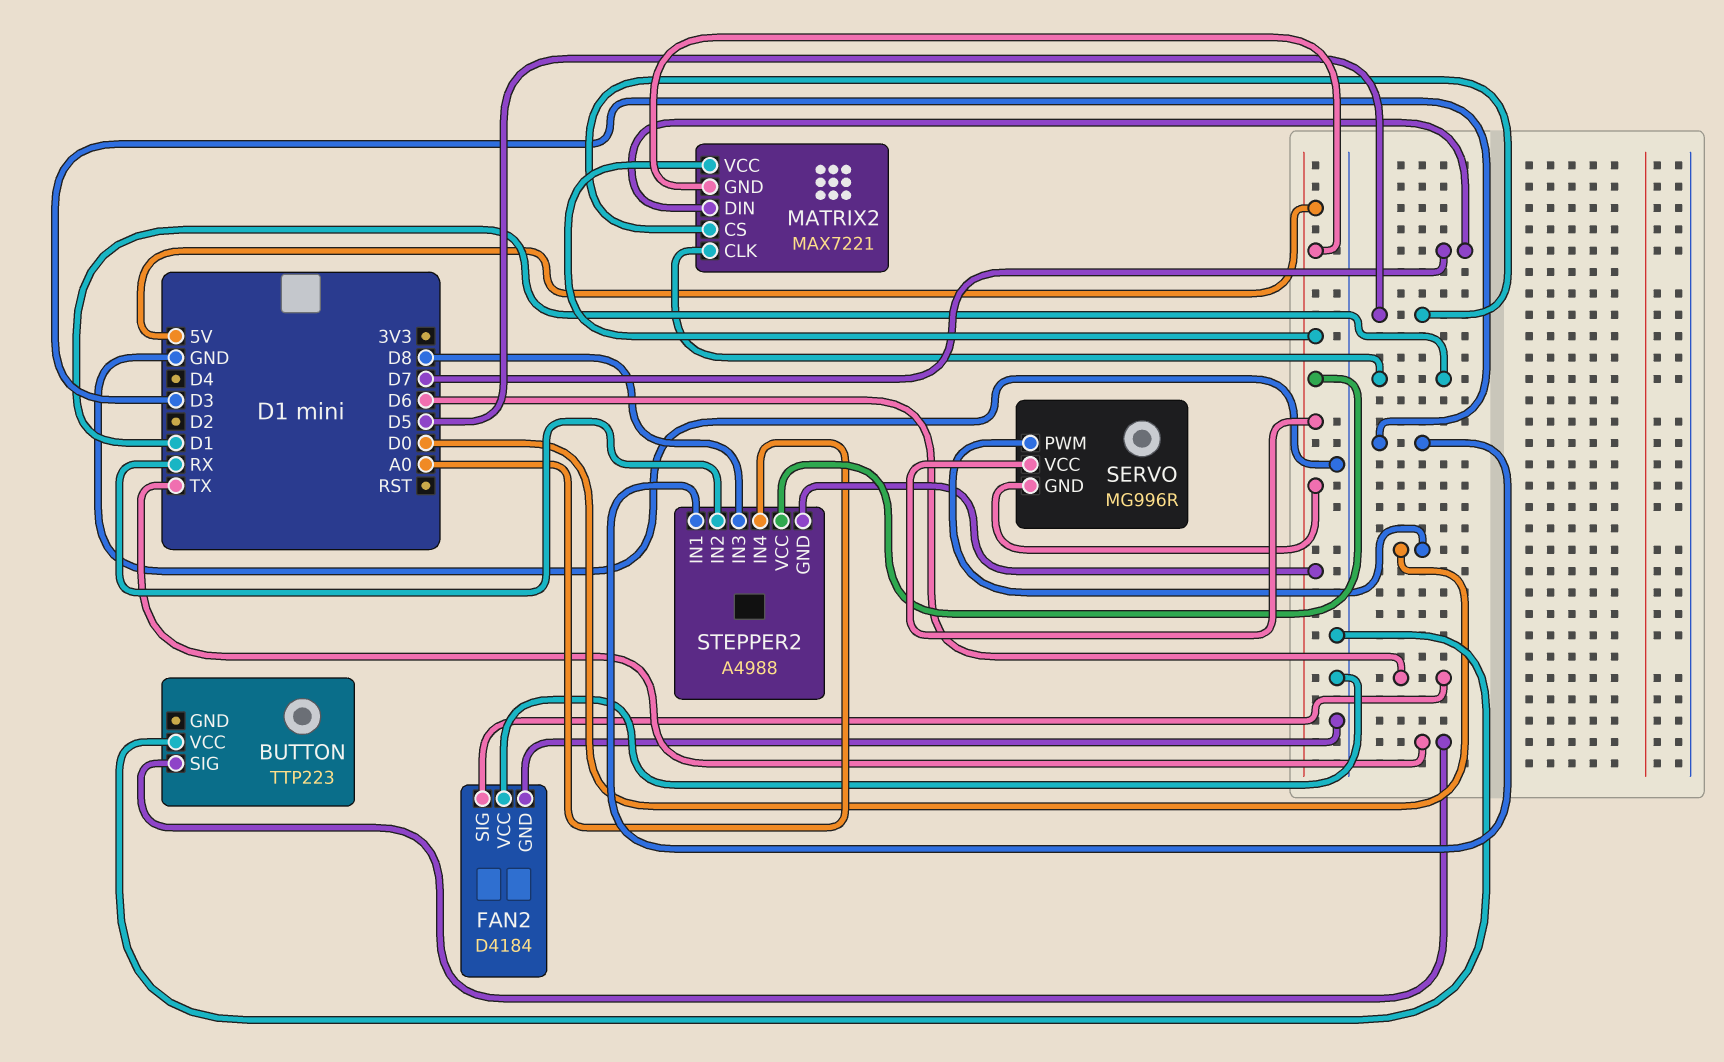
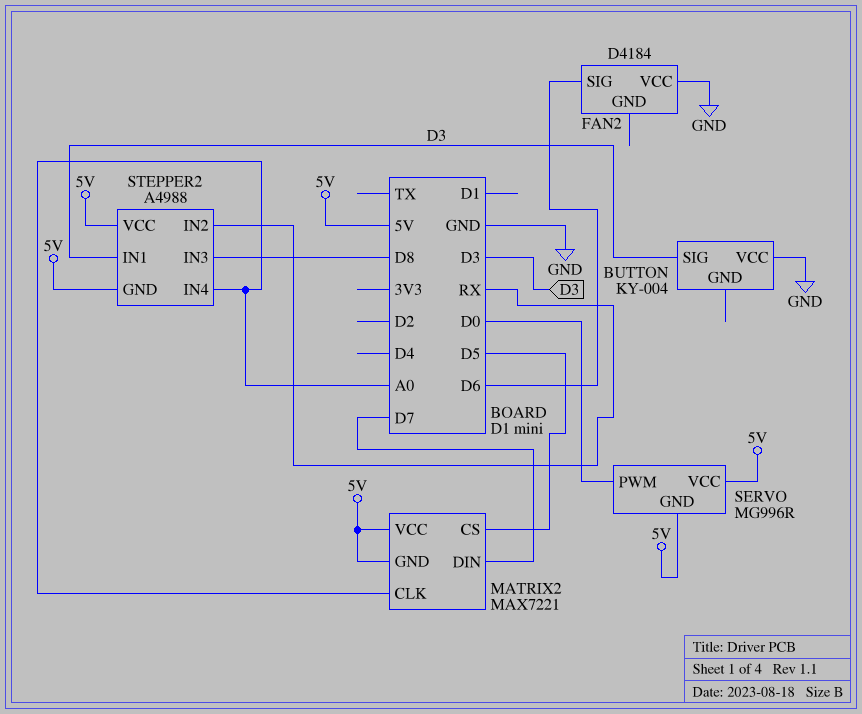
BUTTON: TTP223 -> KY-004
BUTTON pin SIG: TX -> D3
FAN2 pin GND: GND -> none
MATRIX2 pin CLK: D1 -> A0

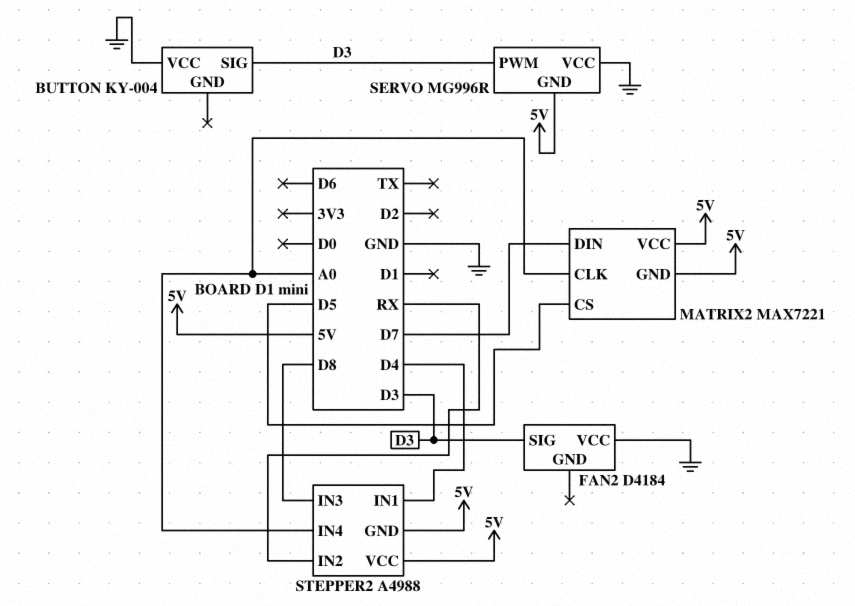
FAN2 pin SIG: D6 -> D3
SERVO pin PWM: D0 -> D3
SERVO pin VCC: 5V -> GND
STEPPER2 pin IN1: D3 -> D4

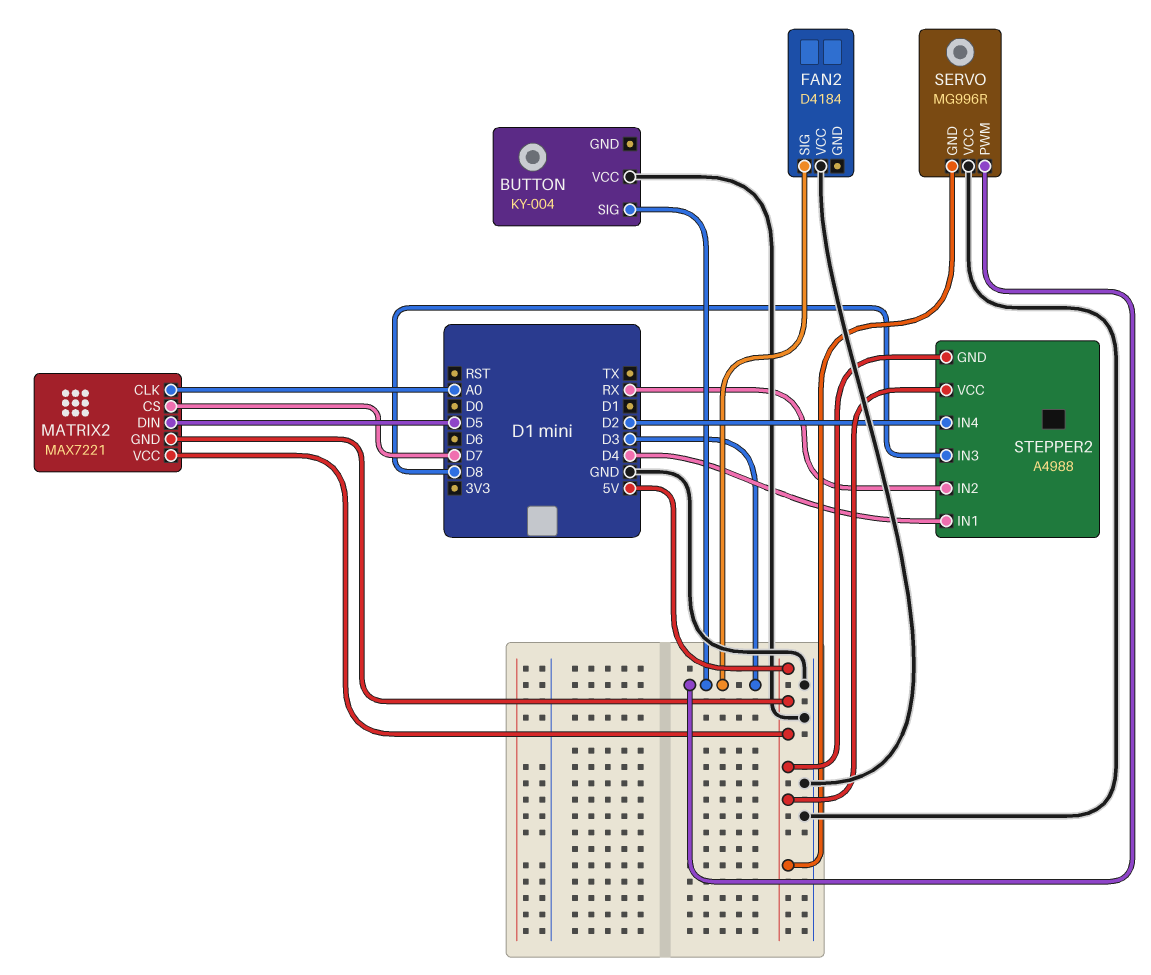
MATRIX2 pin CS: D5 -> D7
MATRIX2 pin DIN: D7 -> D5
STEPPER2 pin IN4: A0 -> D2

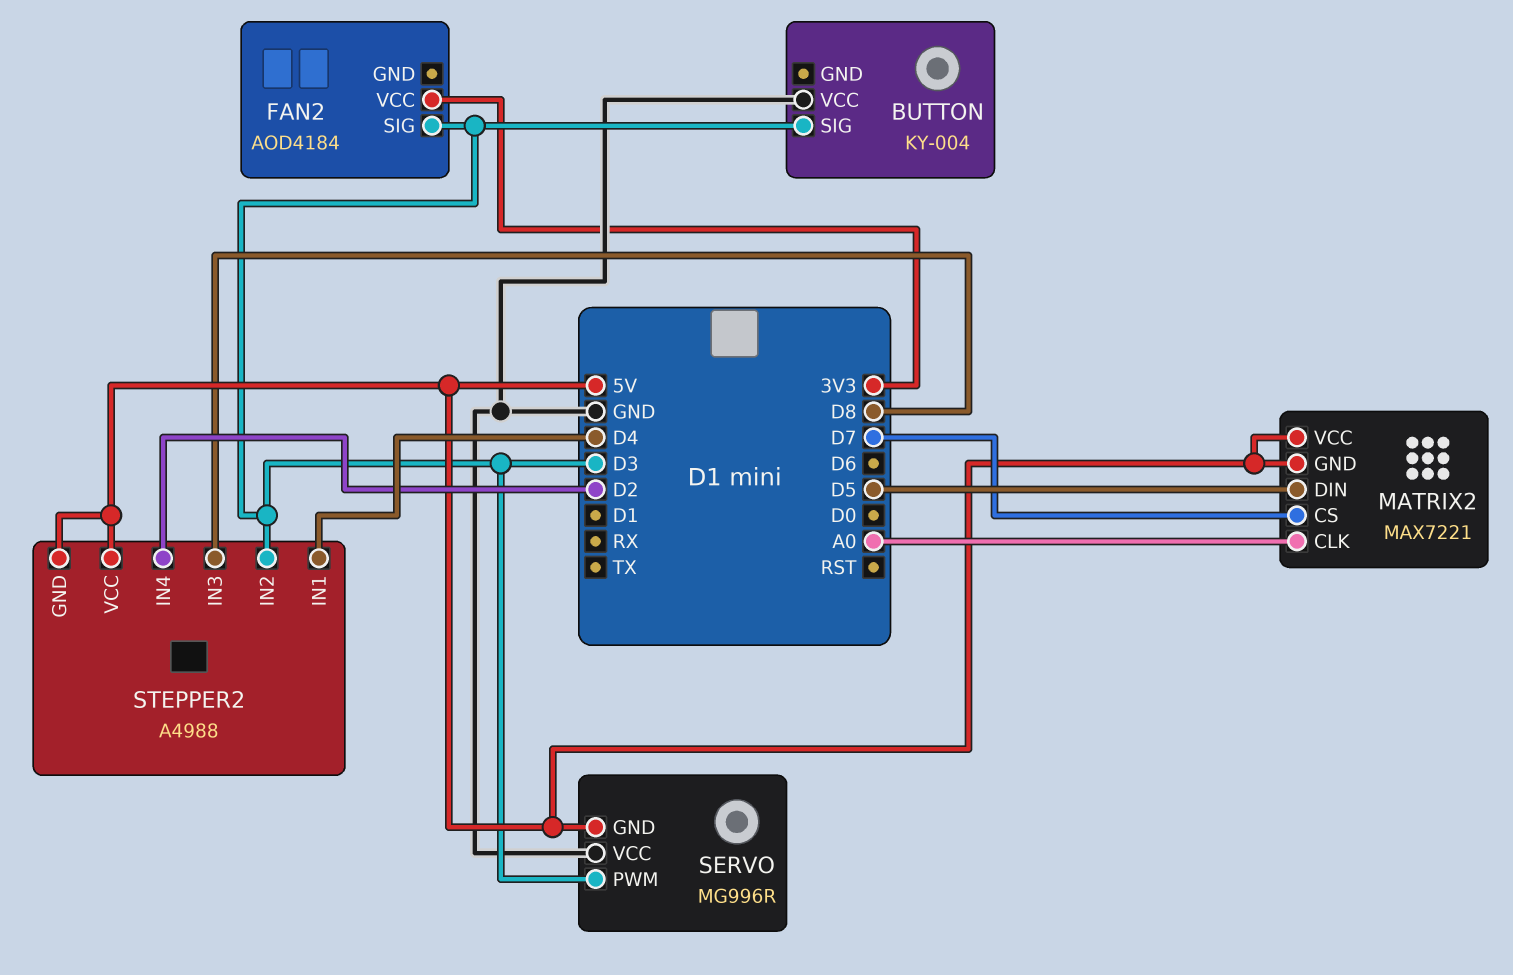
FAN2: D4184 -> AOD4184
FAN2 pin VCC: GND -> 3V3
STEPPER2 pin IN2: RX -> D3

